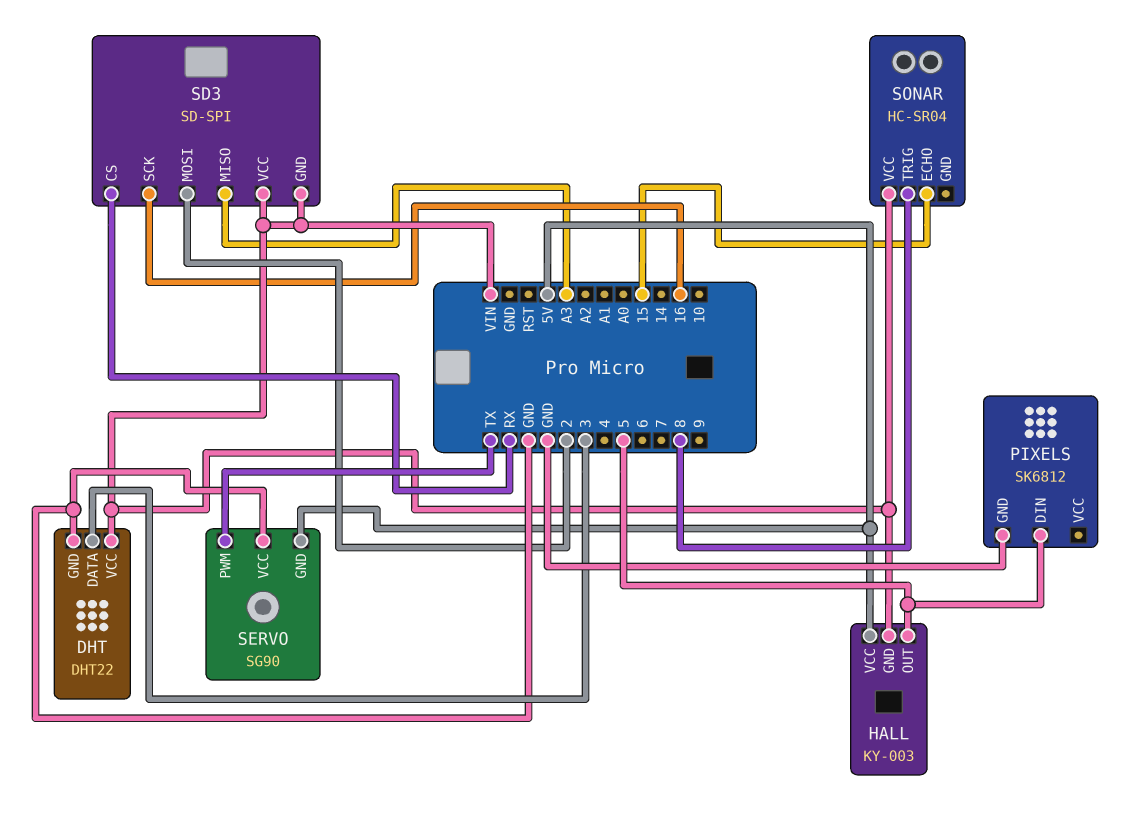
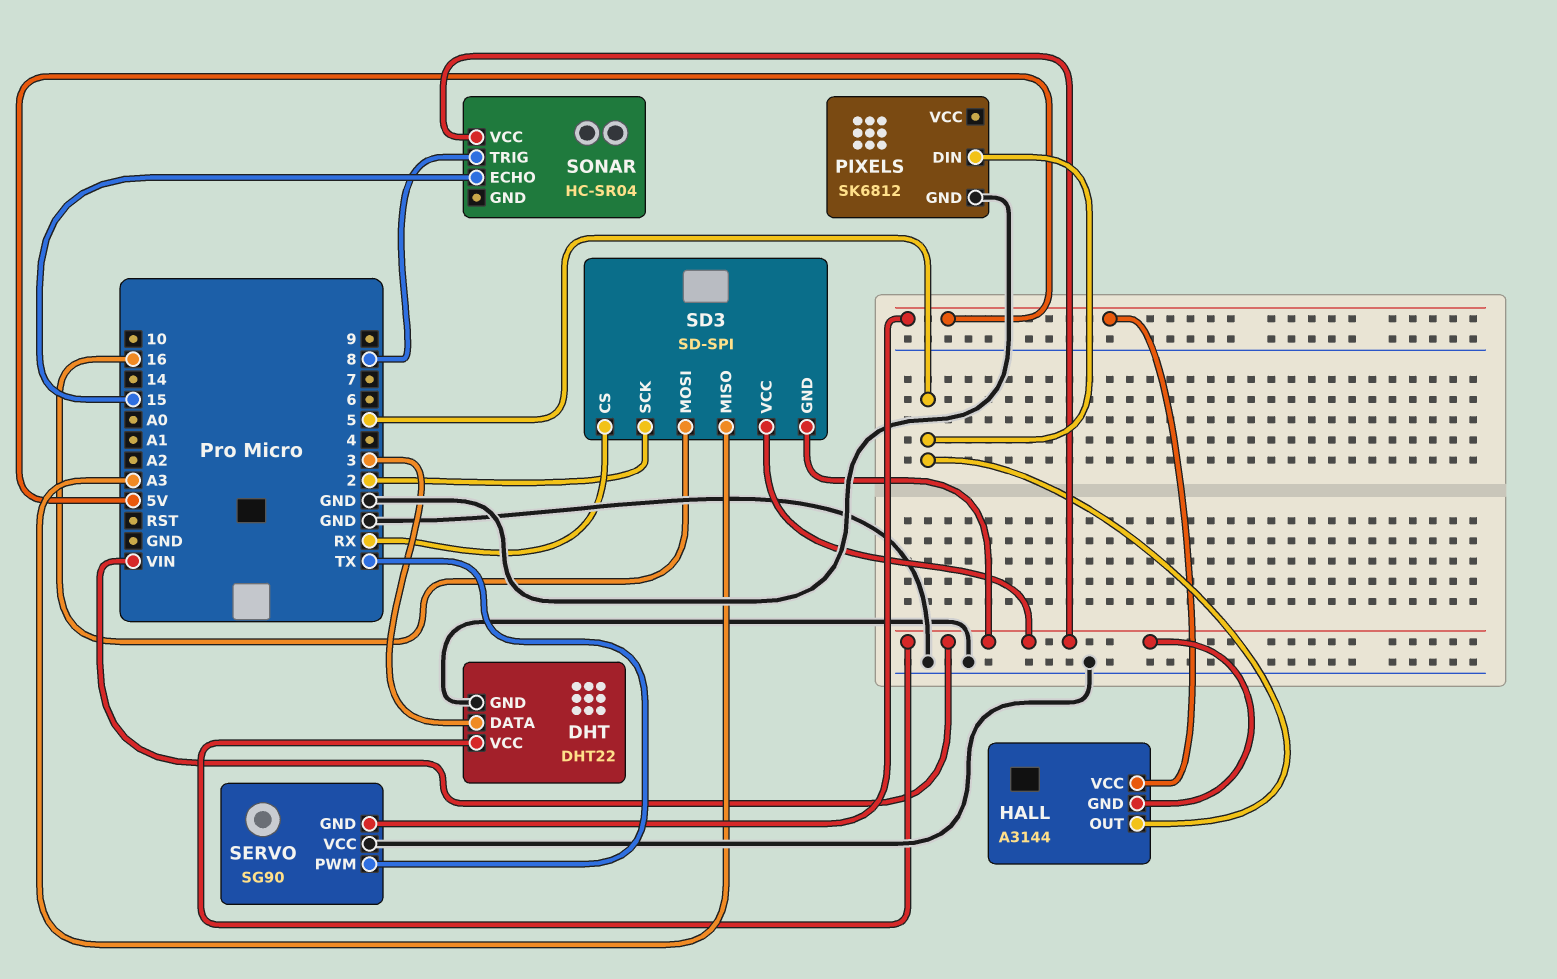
HALL: KY-003 -> A3144
SD3 pin MOSI: 2 -> 16
SD3 pin SCK: 16 -> 2

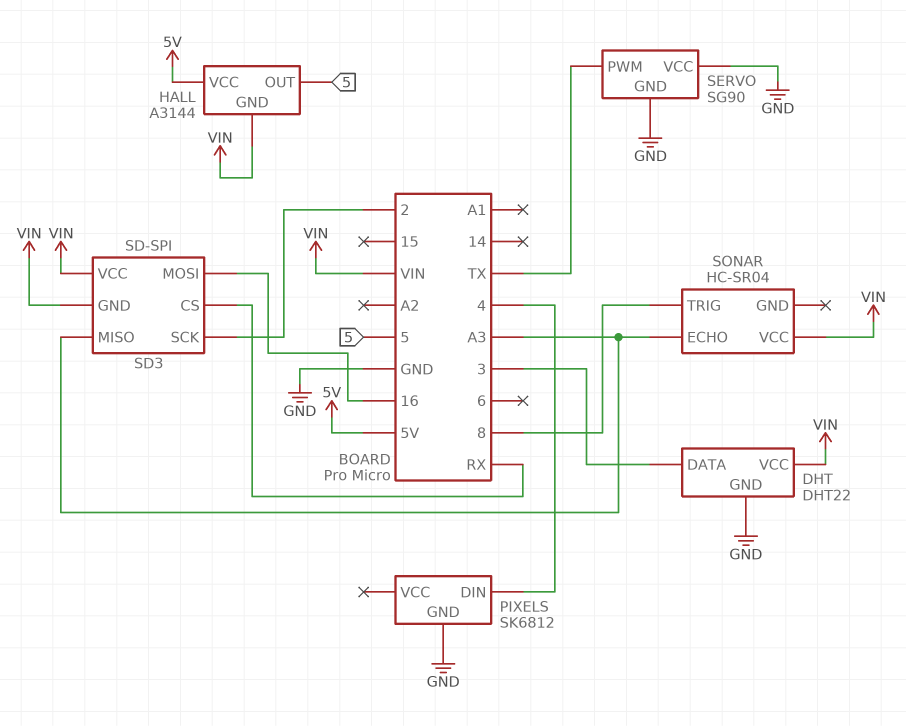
PIXELS pin DIN: 5 -> 4
SERVO pin GND: 5V -> GND
SONAR pin ECHO: 15 -> A3

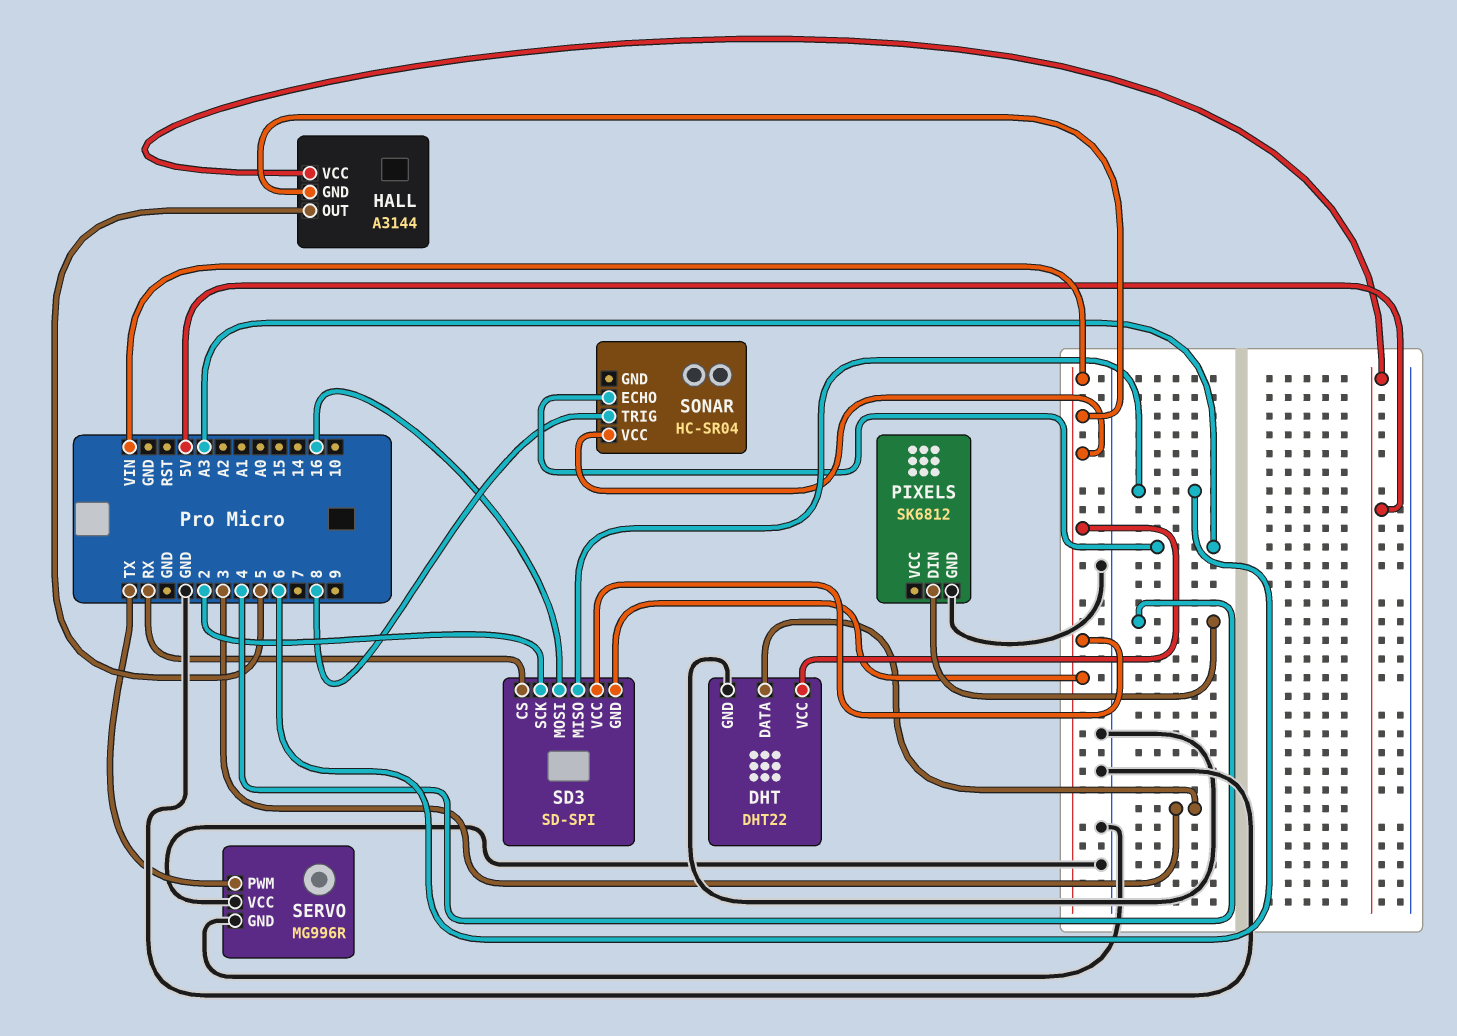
SD3 pin MISO: A3 -> 6
SERVO: SG90 -> MG996R

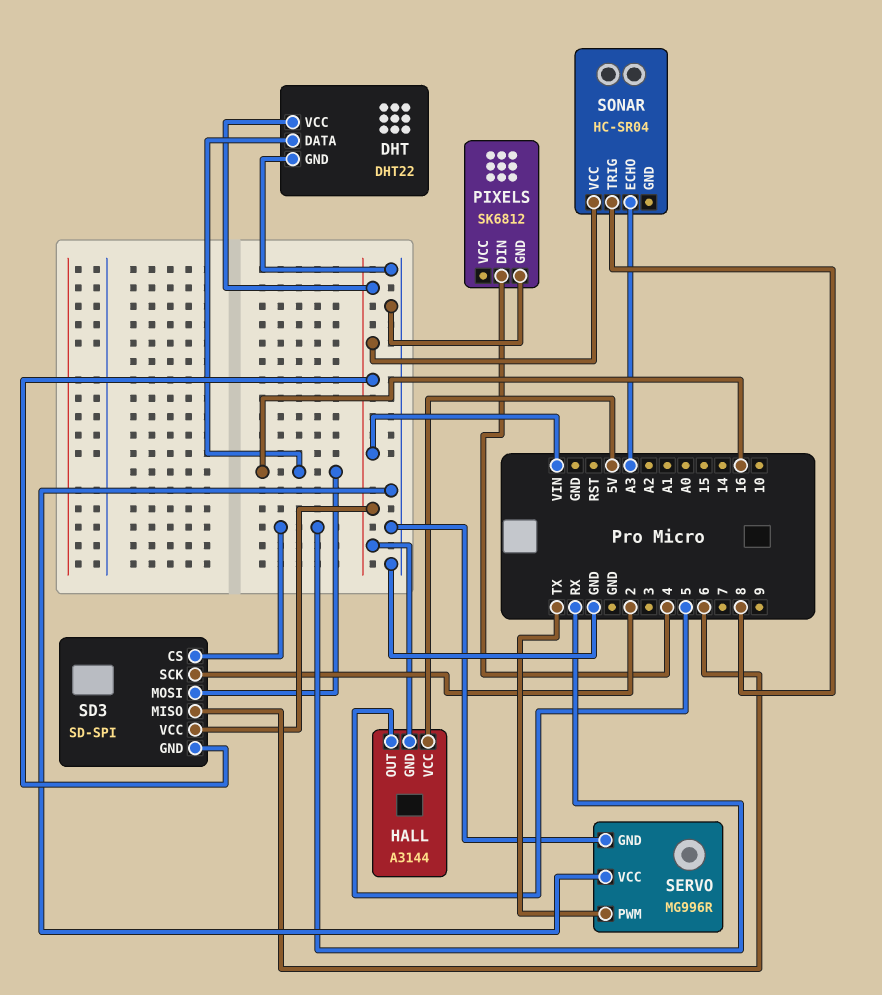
DHT pin DATA: 3 -> 16

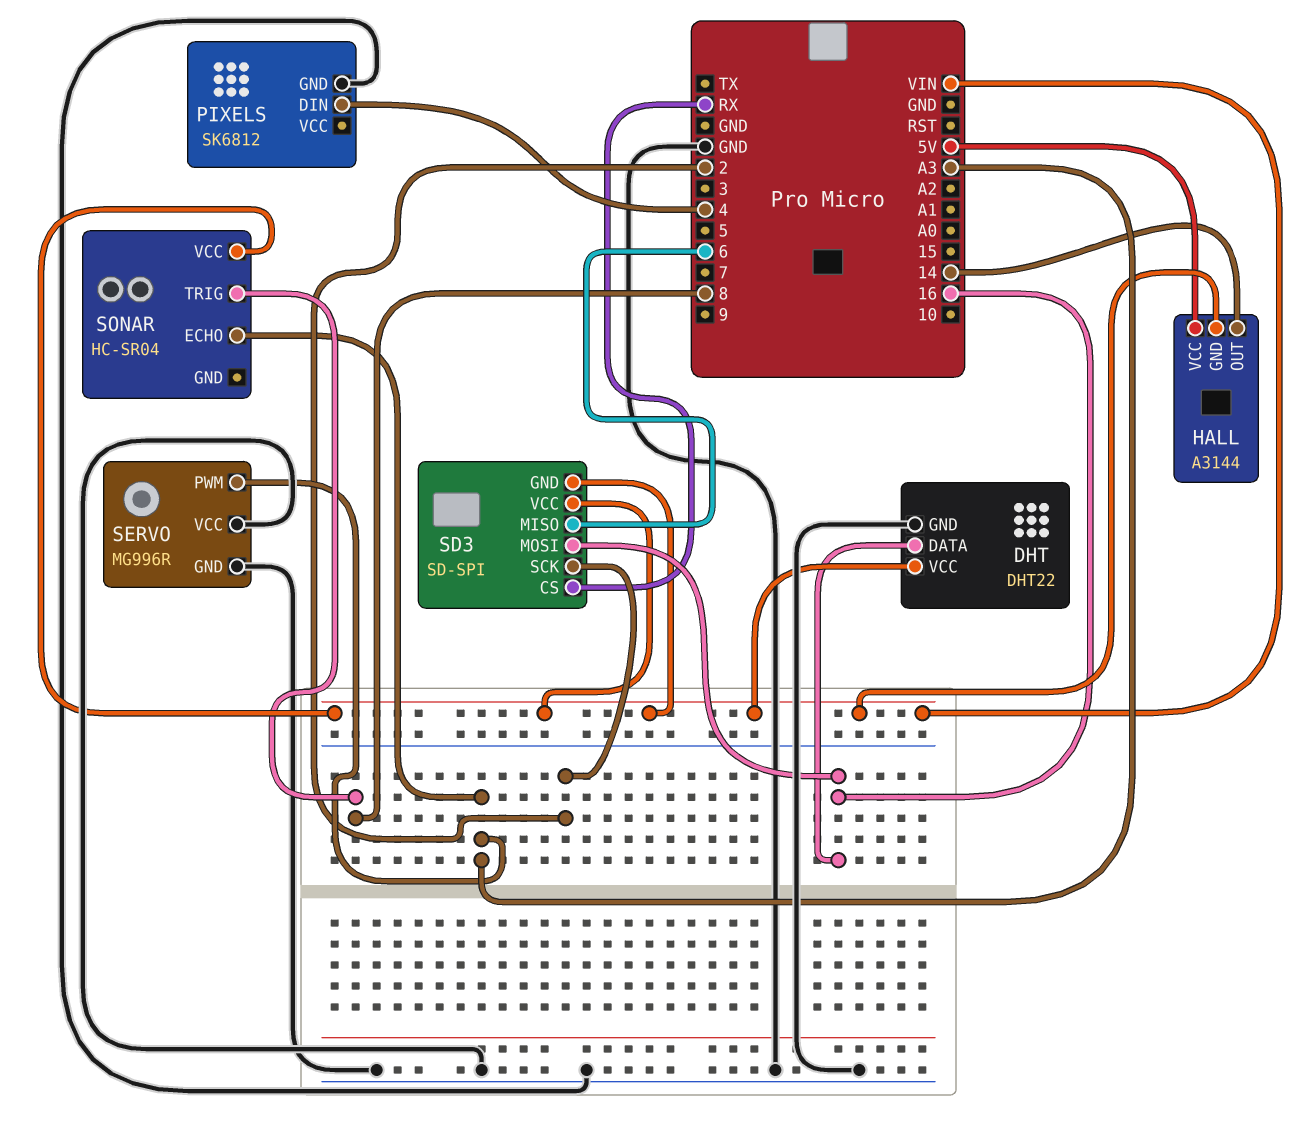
HALL pin OUT: 5 -> 14
SERVO pin PWM: TX -> A3

